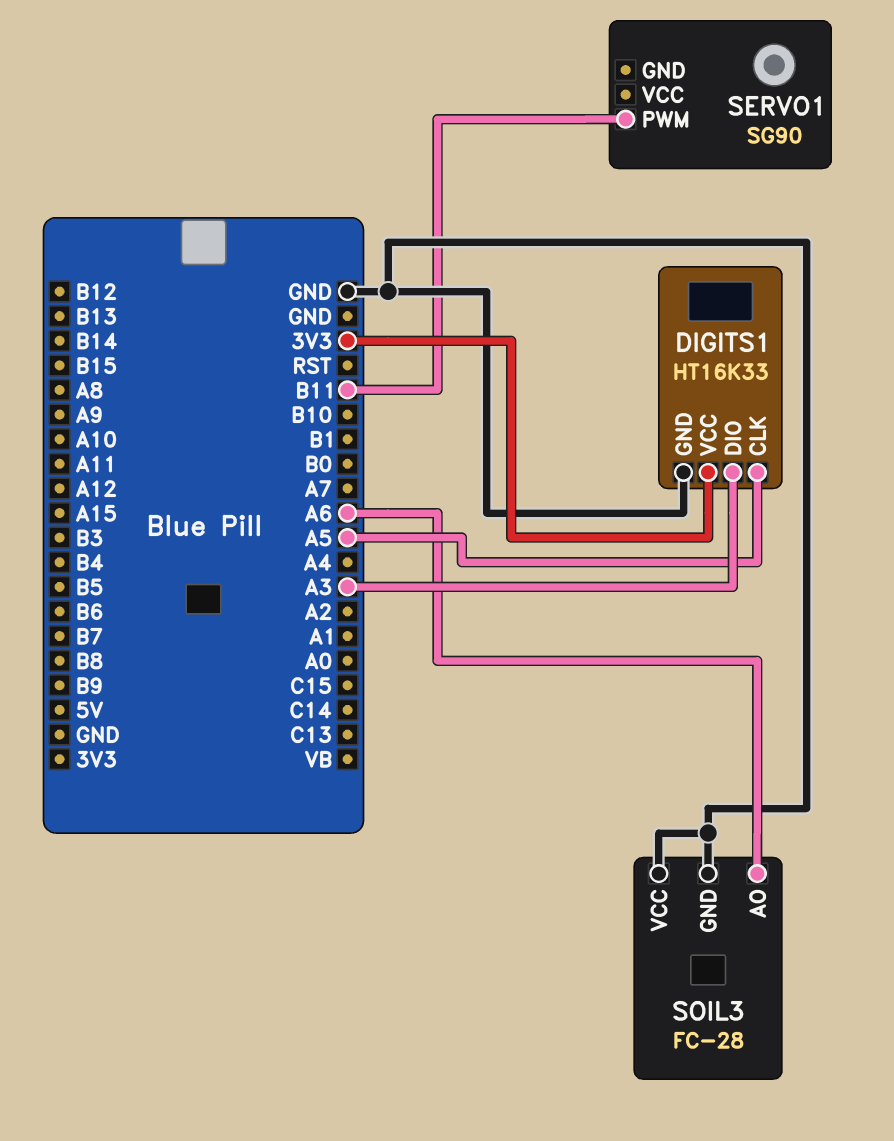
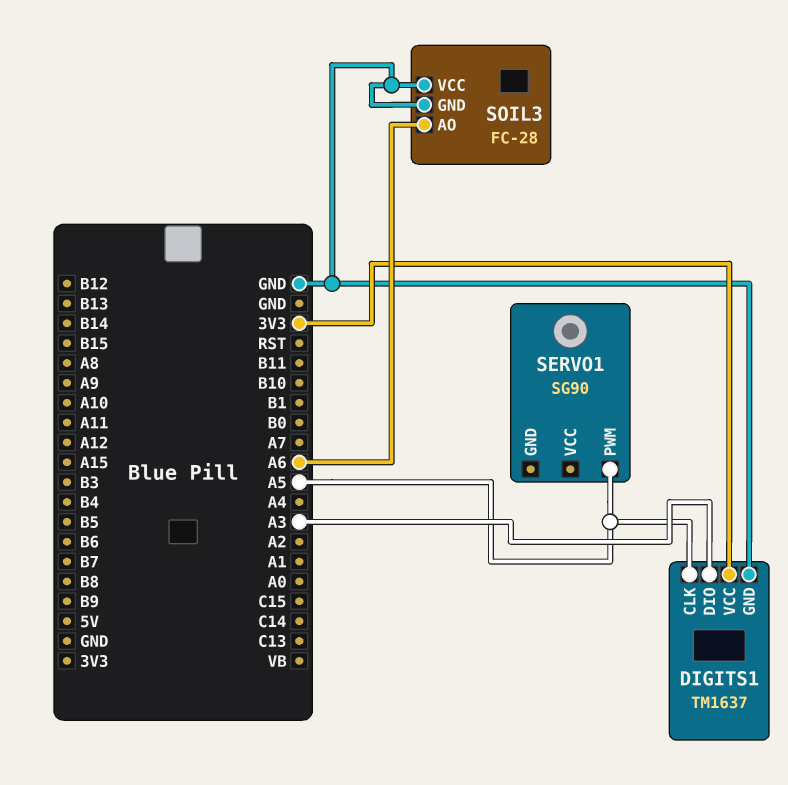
DIGITS1: HT16K33 -> TM1637
SERVO1 pin PWM: B11 -> A5

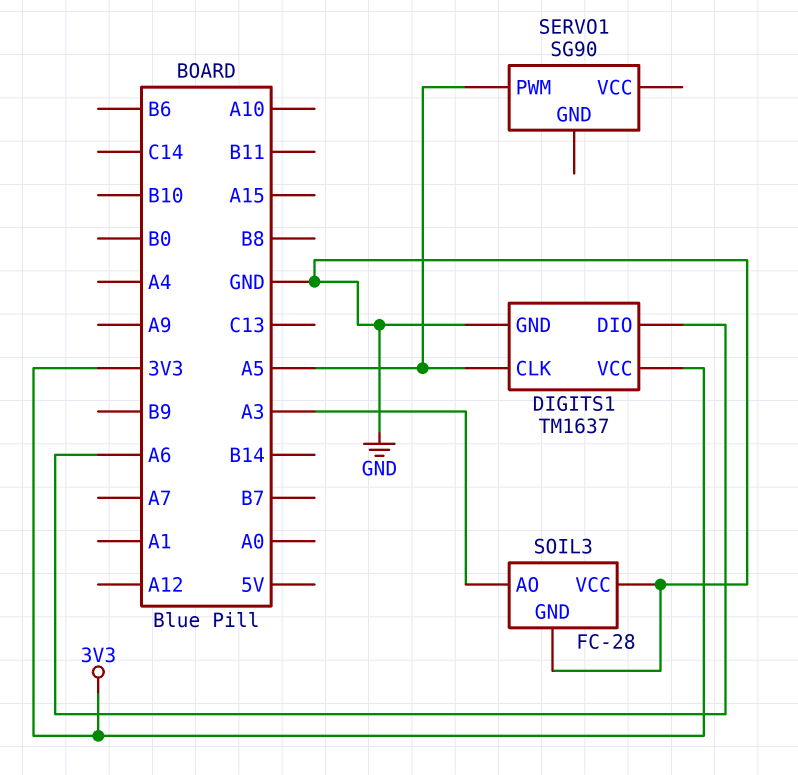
DIGITS1 pin DIO: A3 -> A6
SOIL3 pin AO: A6 -> A3

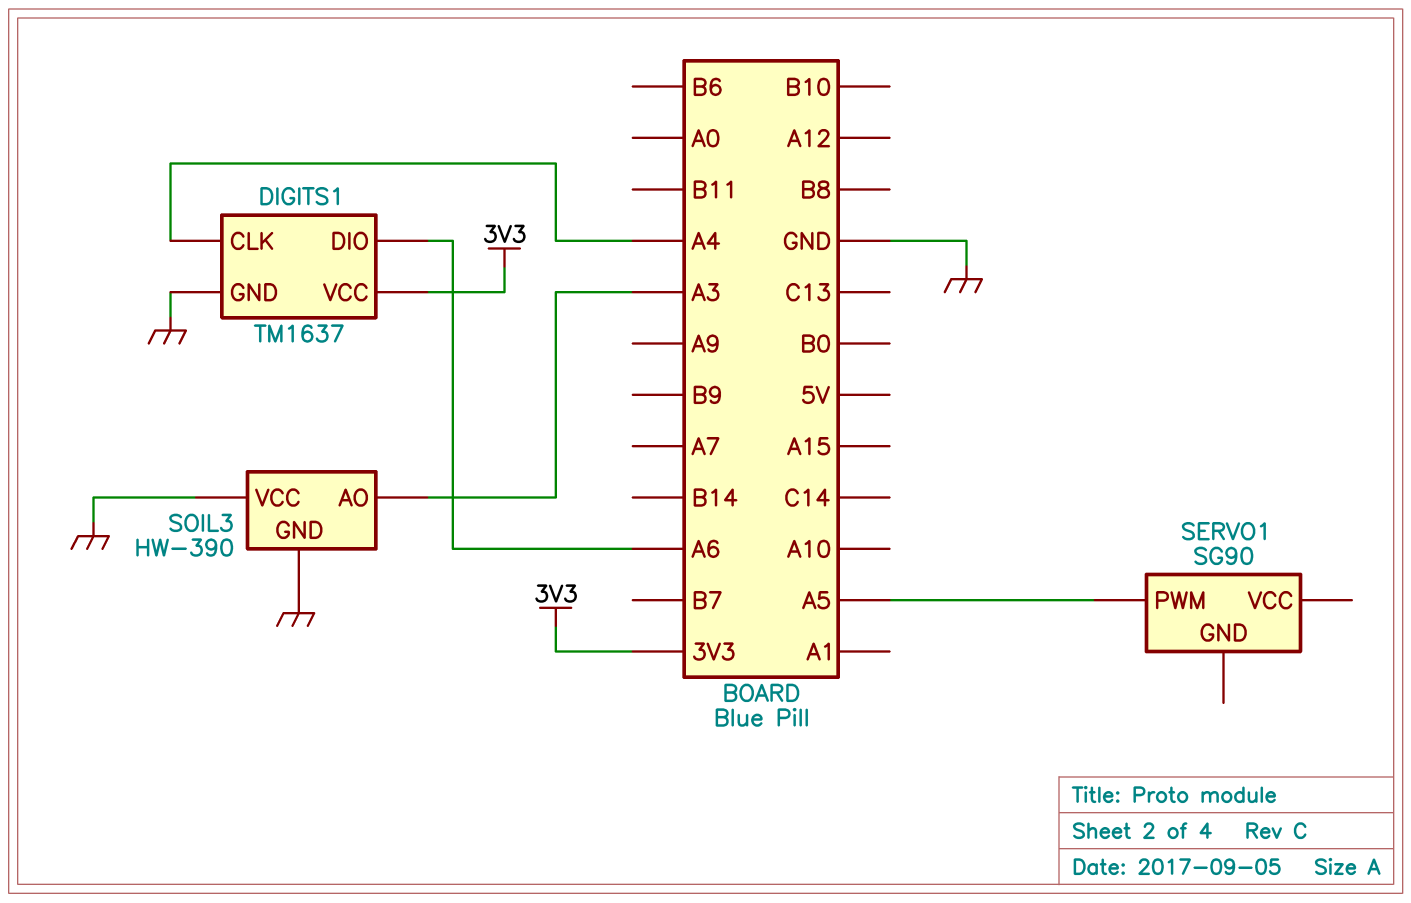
DIGITS1 pin CLK: A5 -> A4
SOIL3: FC-28 -> HW-390

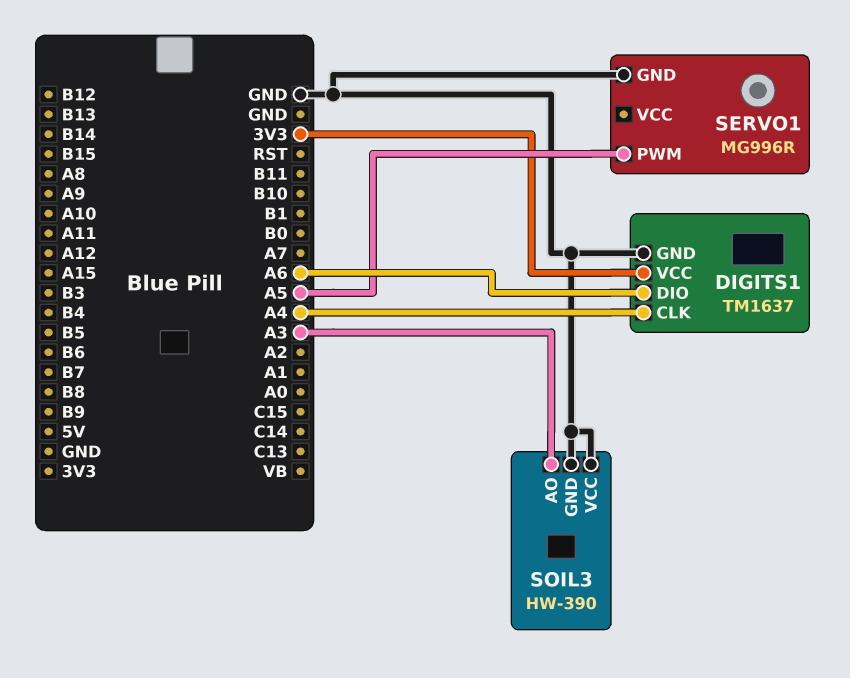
SERVO1: SG90 -> MG996R
SERVO1 pin GND: none -> GND

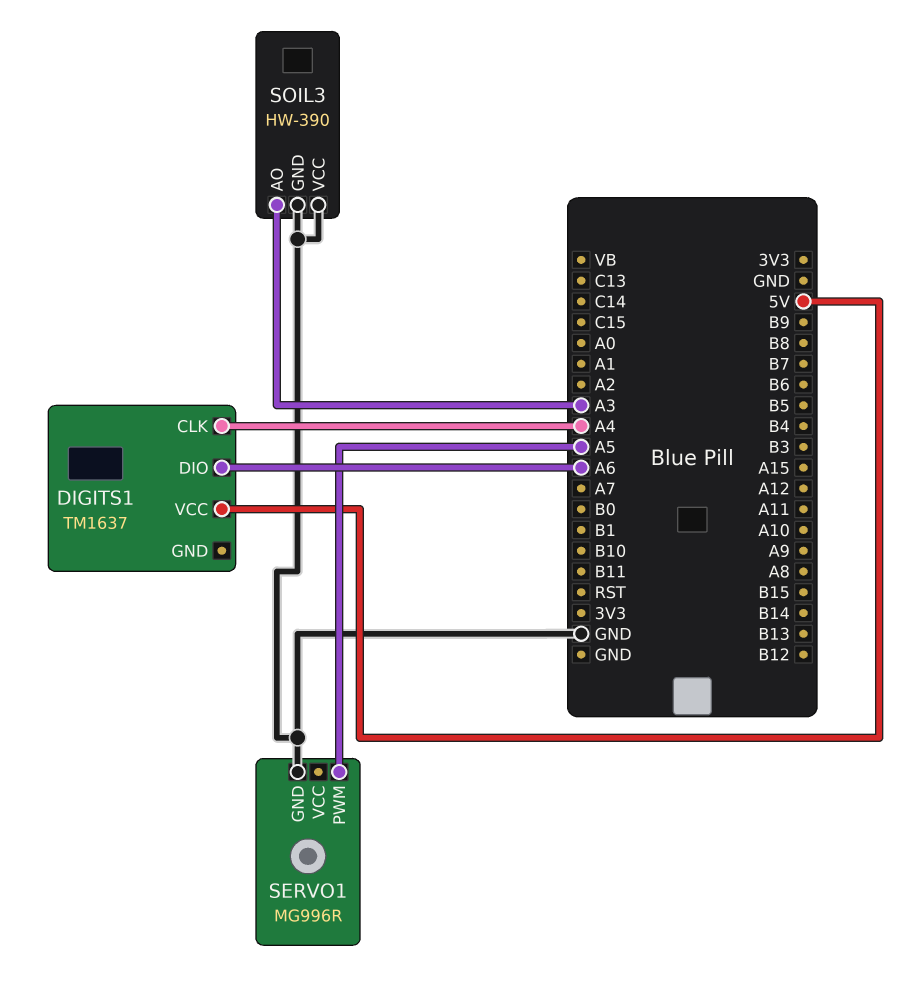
DIGITS1 pin GND: GND -> none
DIGITS1 pin VCC: 3V3 -> 5V

